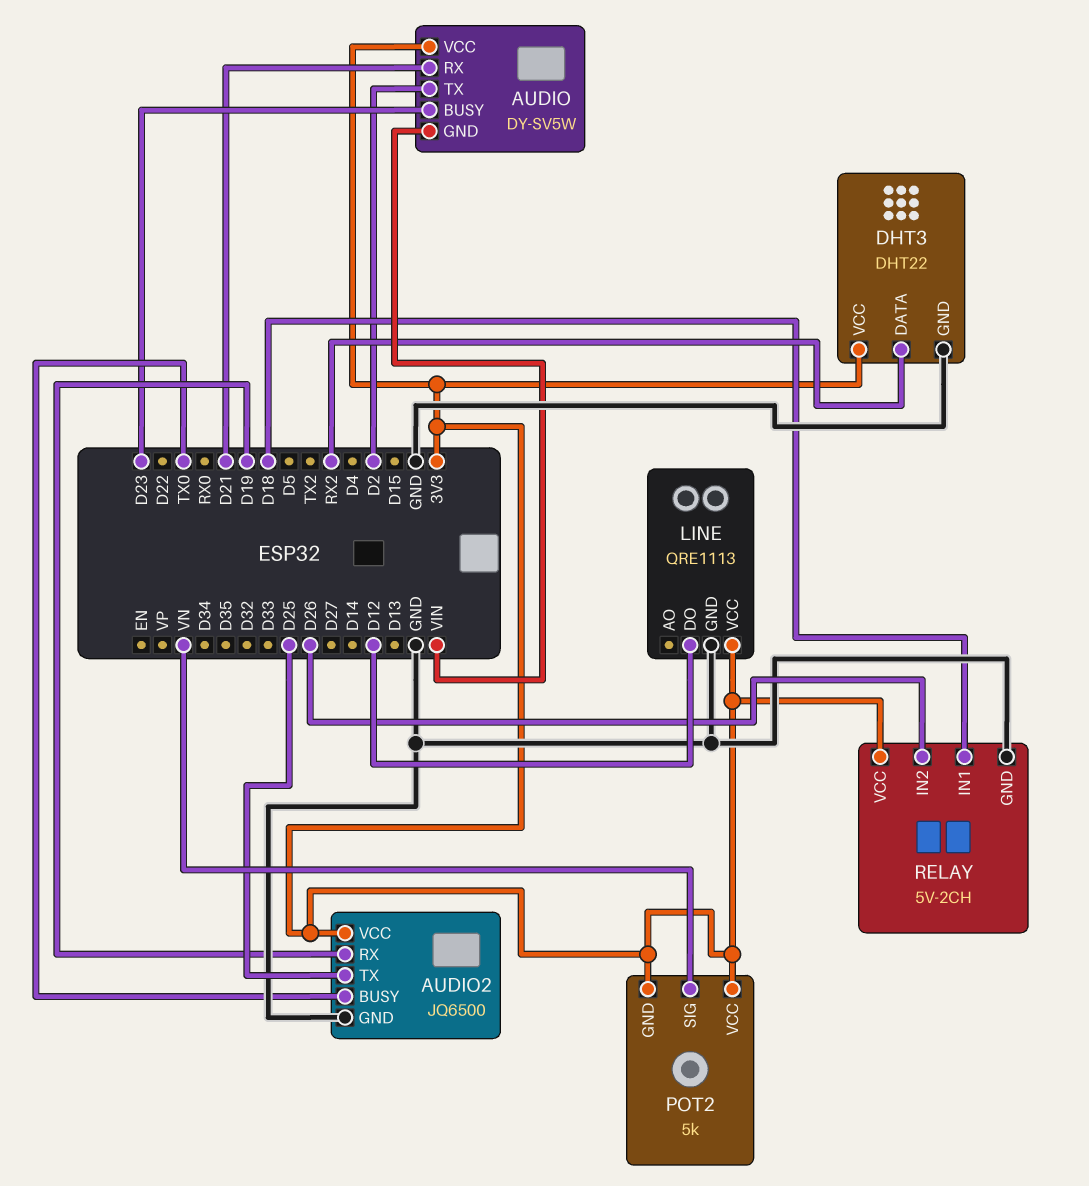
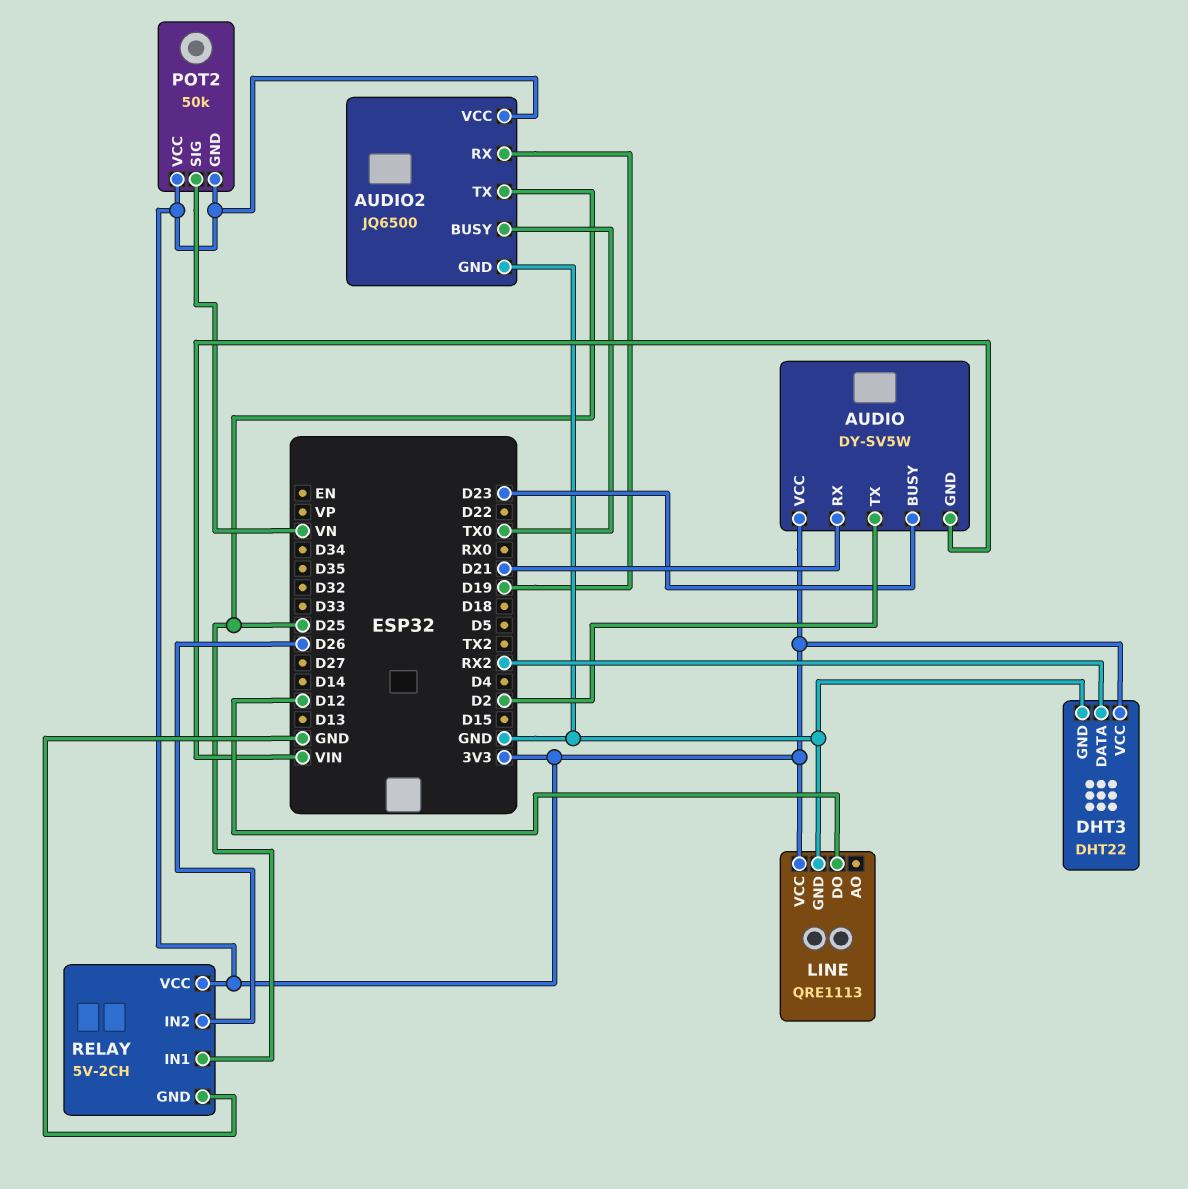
POT2: 5k -> 50k
RELAY pin IN1: D18 -> D25

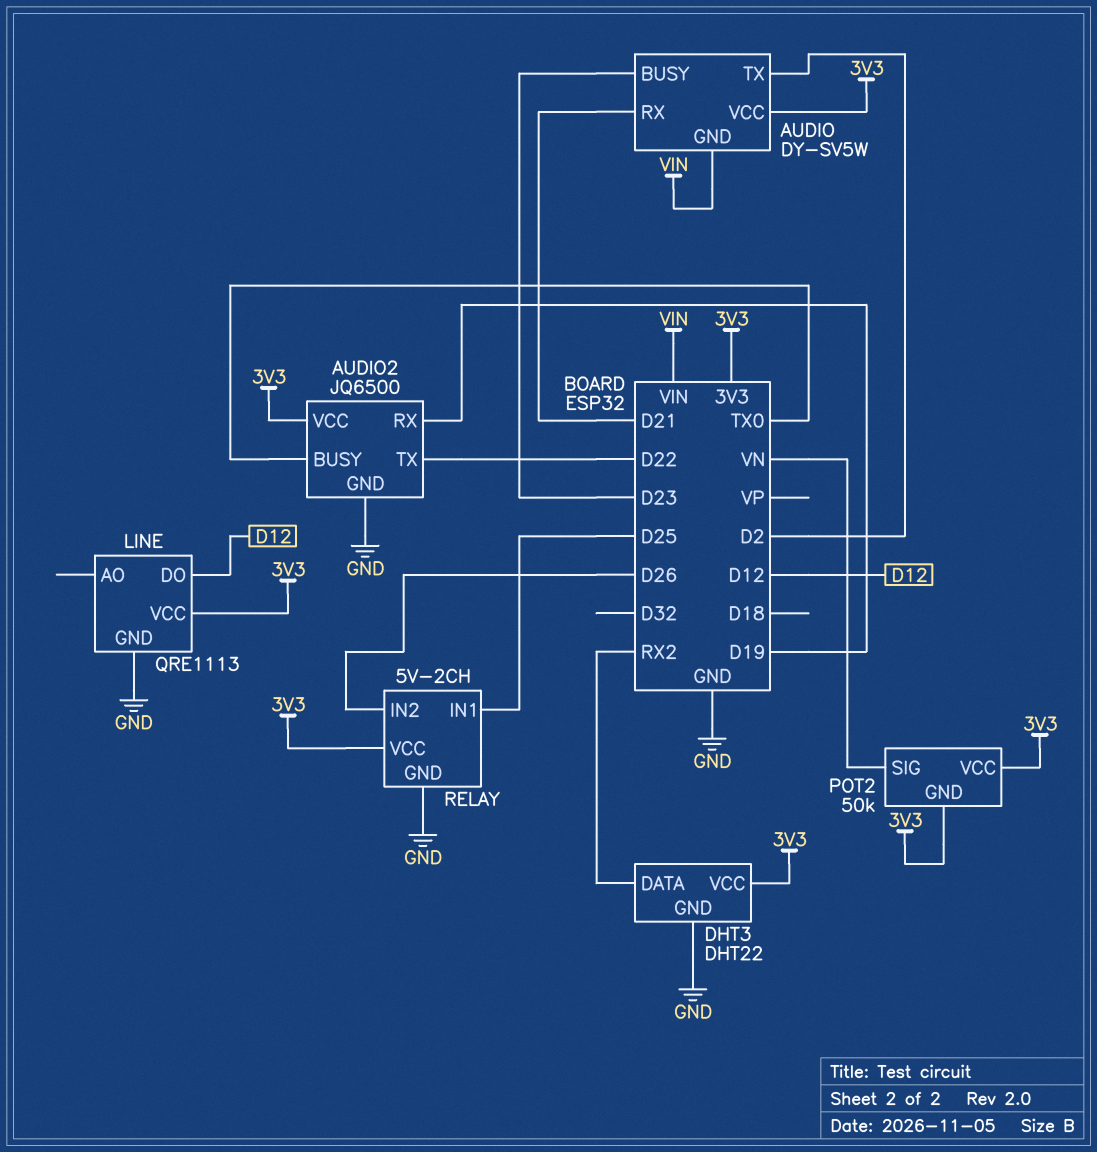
AUDIO2 pin TX: D25 -> D22

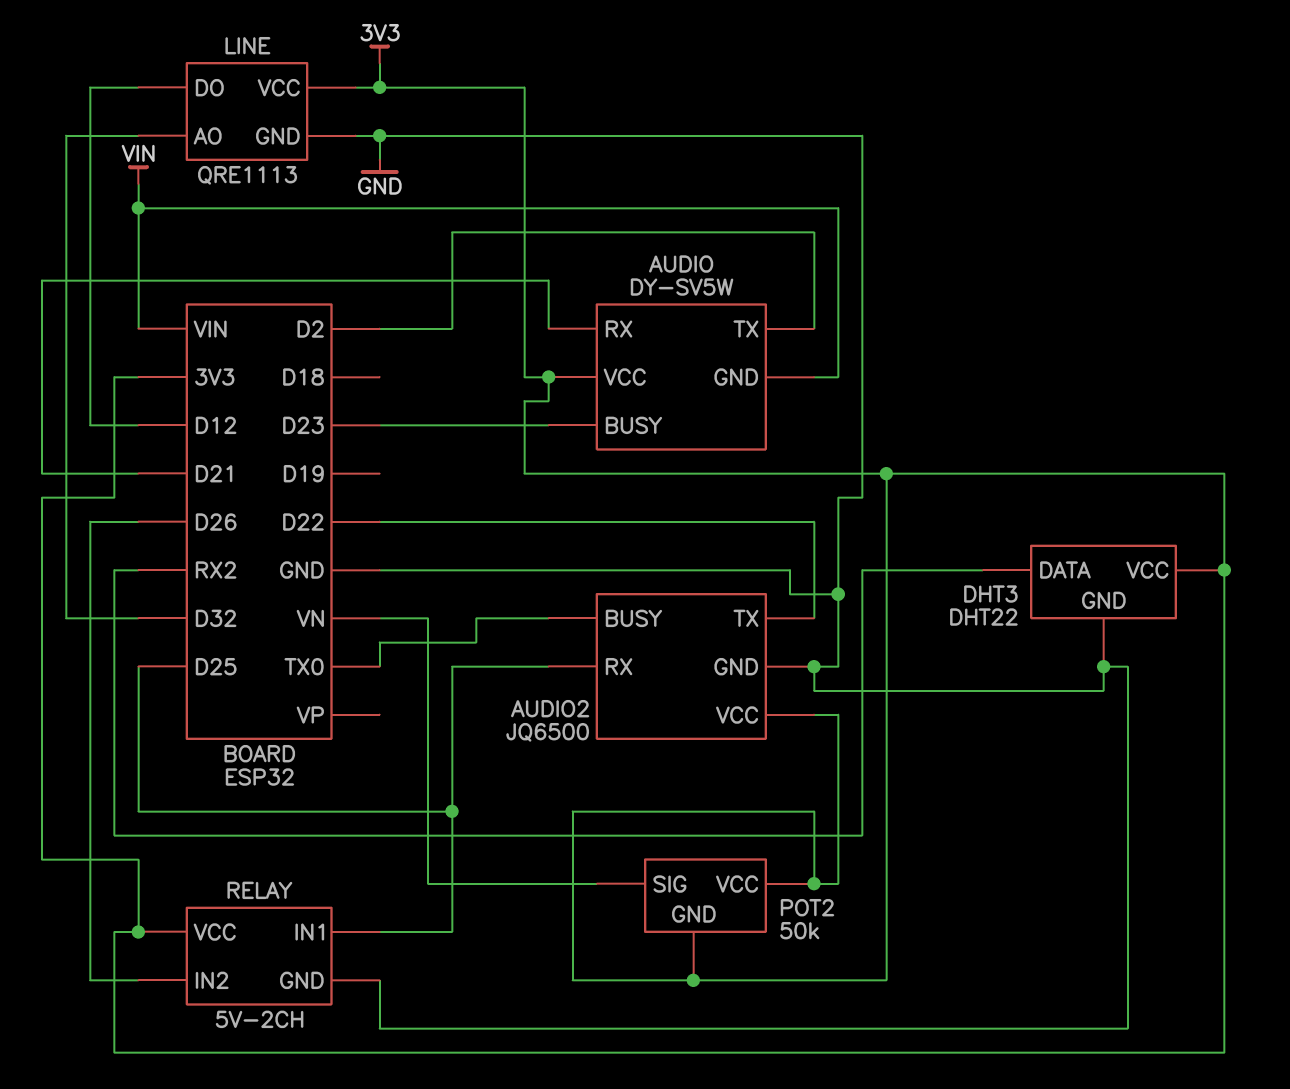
AUDIO2 pin RX: D19 -> D25
LINE pin AO: none -> D32

